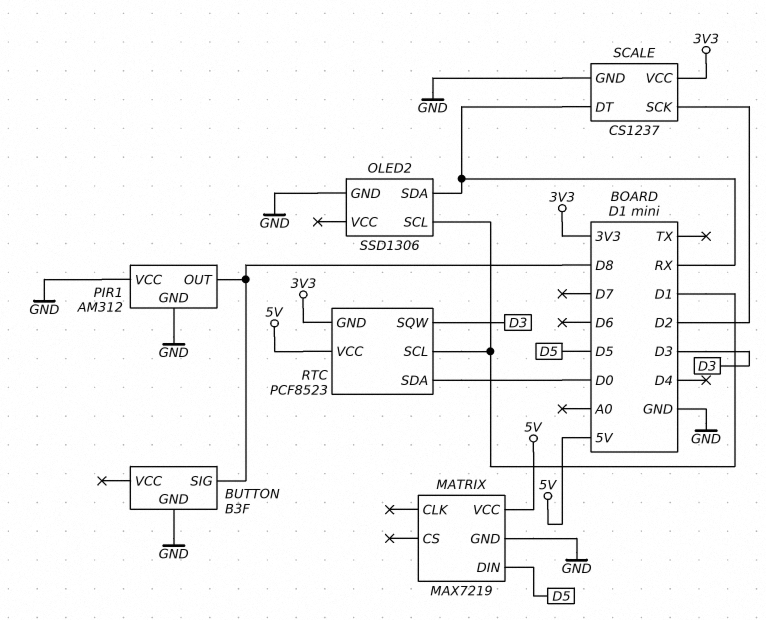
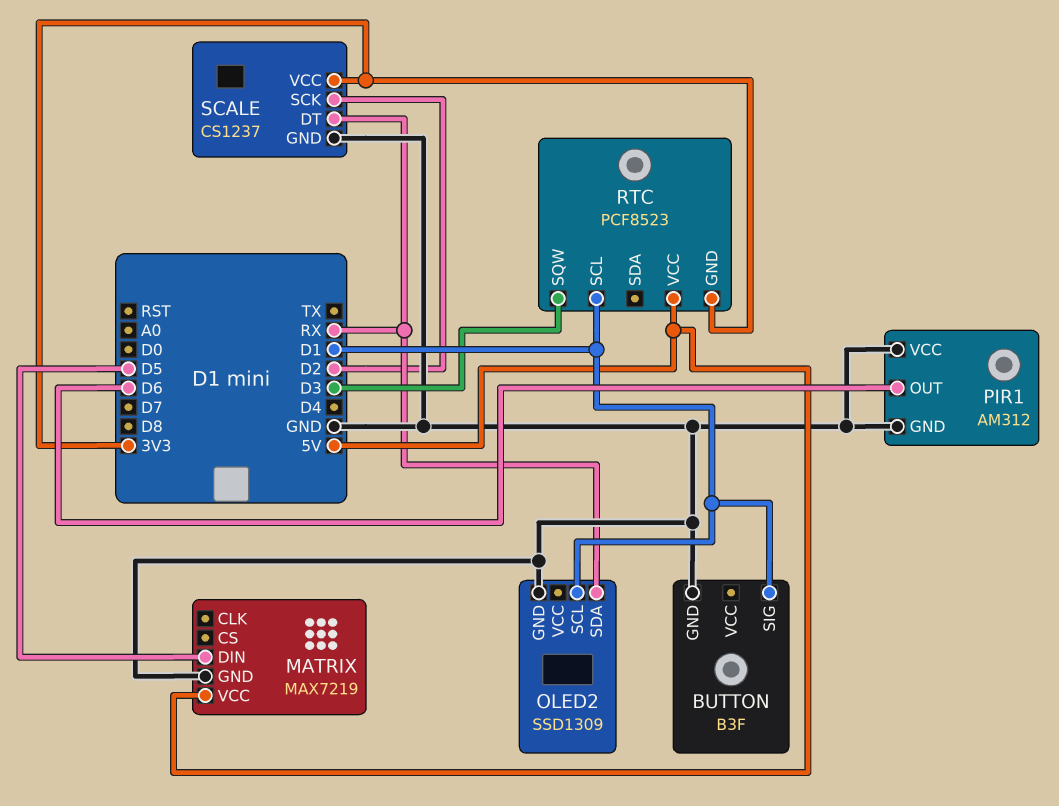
BUTTON pin SIG: D8 -> D1
OLED2: SSD1306 -> SSD1309
PIR1 pin OUT: D8 -> D6
RTC pin SDA: D0 -> none

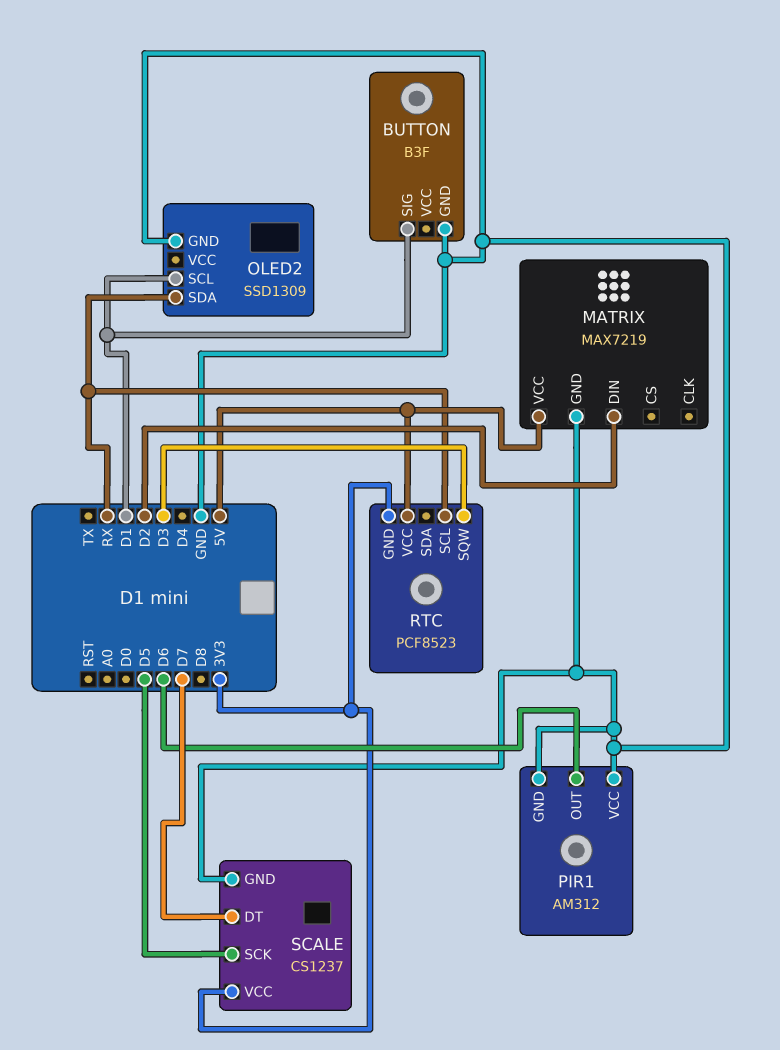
MATRIX pin DIN: D5 -> D2
RTC pin SCL: D1 -> RX
SCALE pin DT: RX -> D7
SCALE pin SCK: D2 -> D5

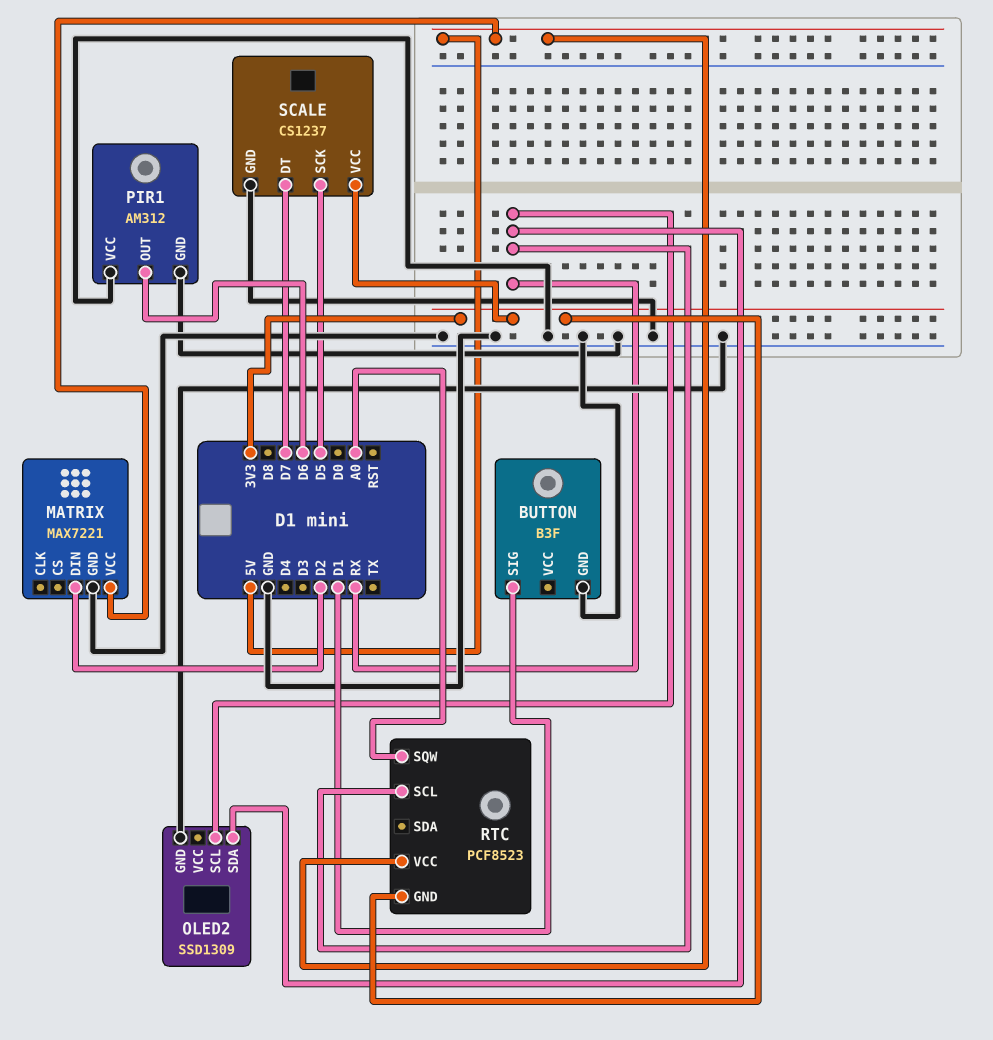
MATRIX: MAX7219 -> MAX7221
OLED2 pin SCL: D1 -> RX
RTC pin SQW: D3 -> A0

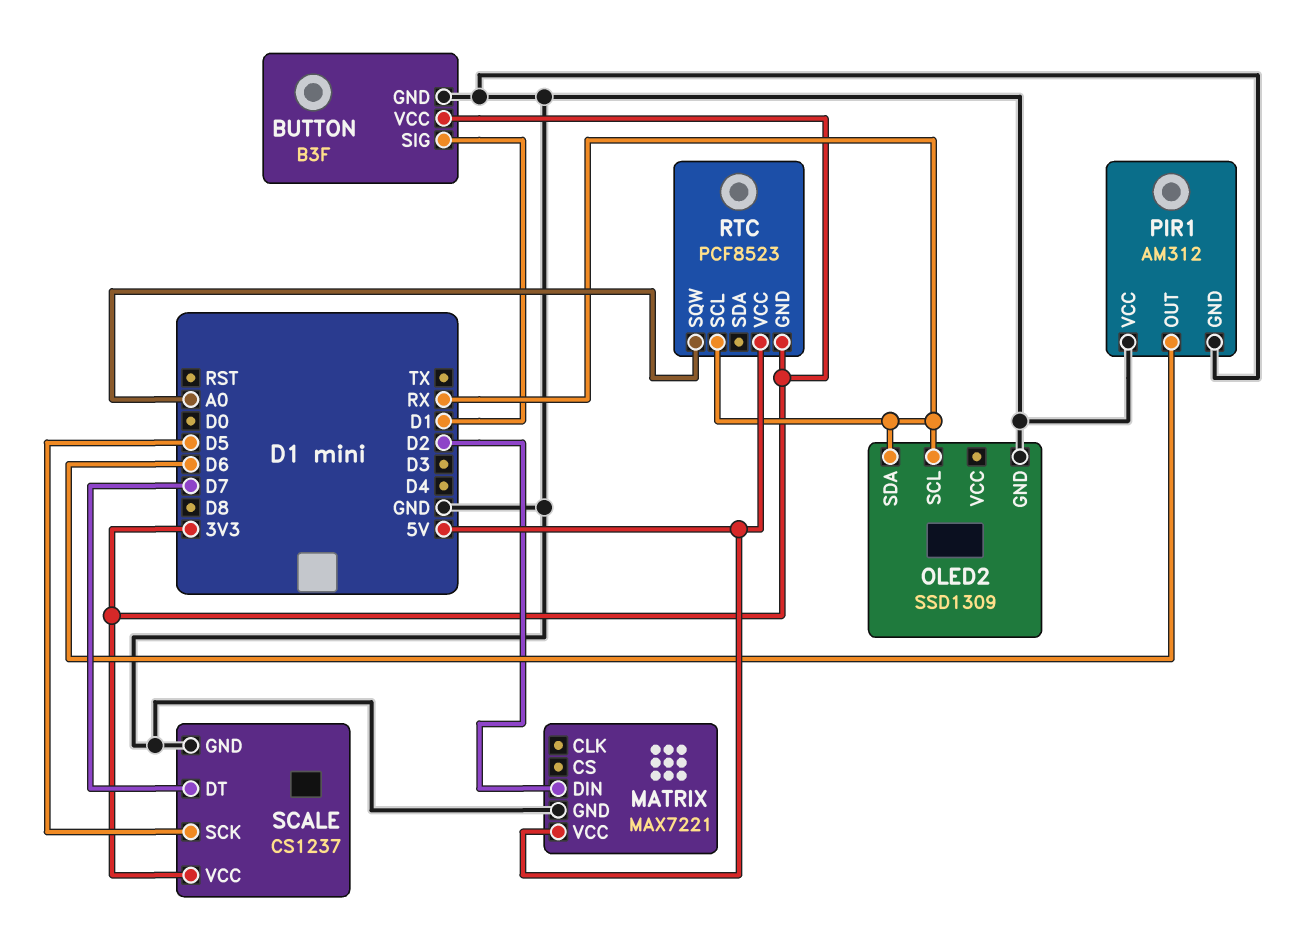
BUTTON pin VCC: none -> 3V3

